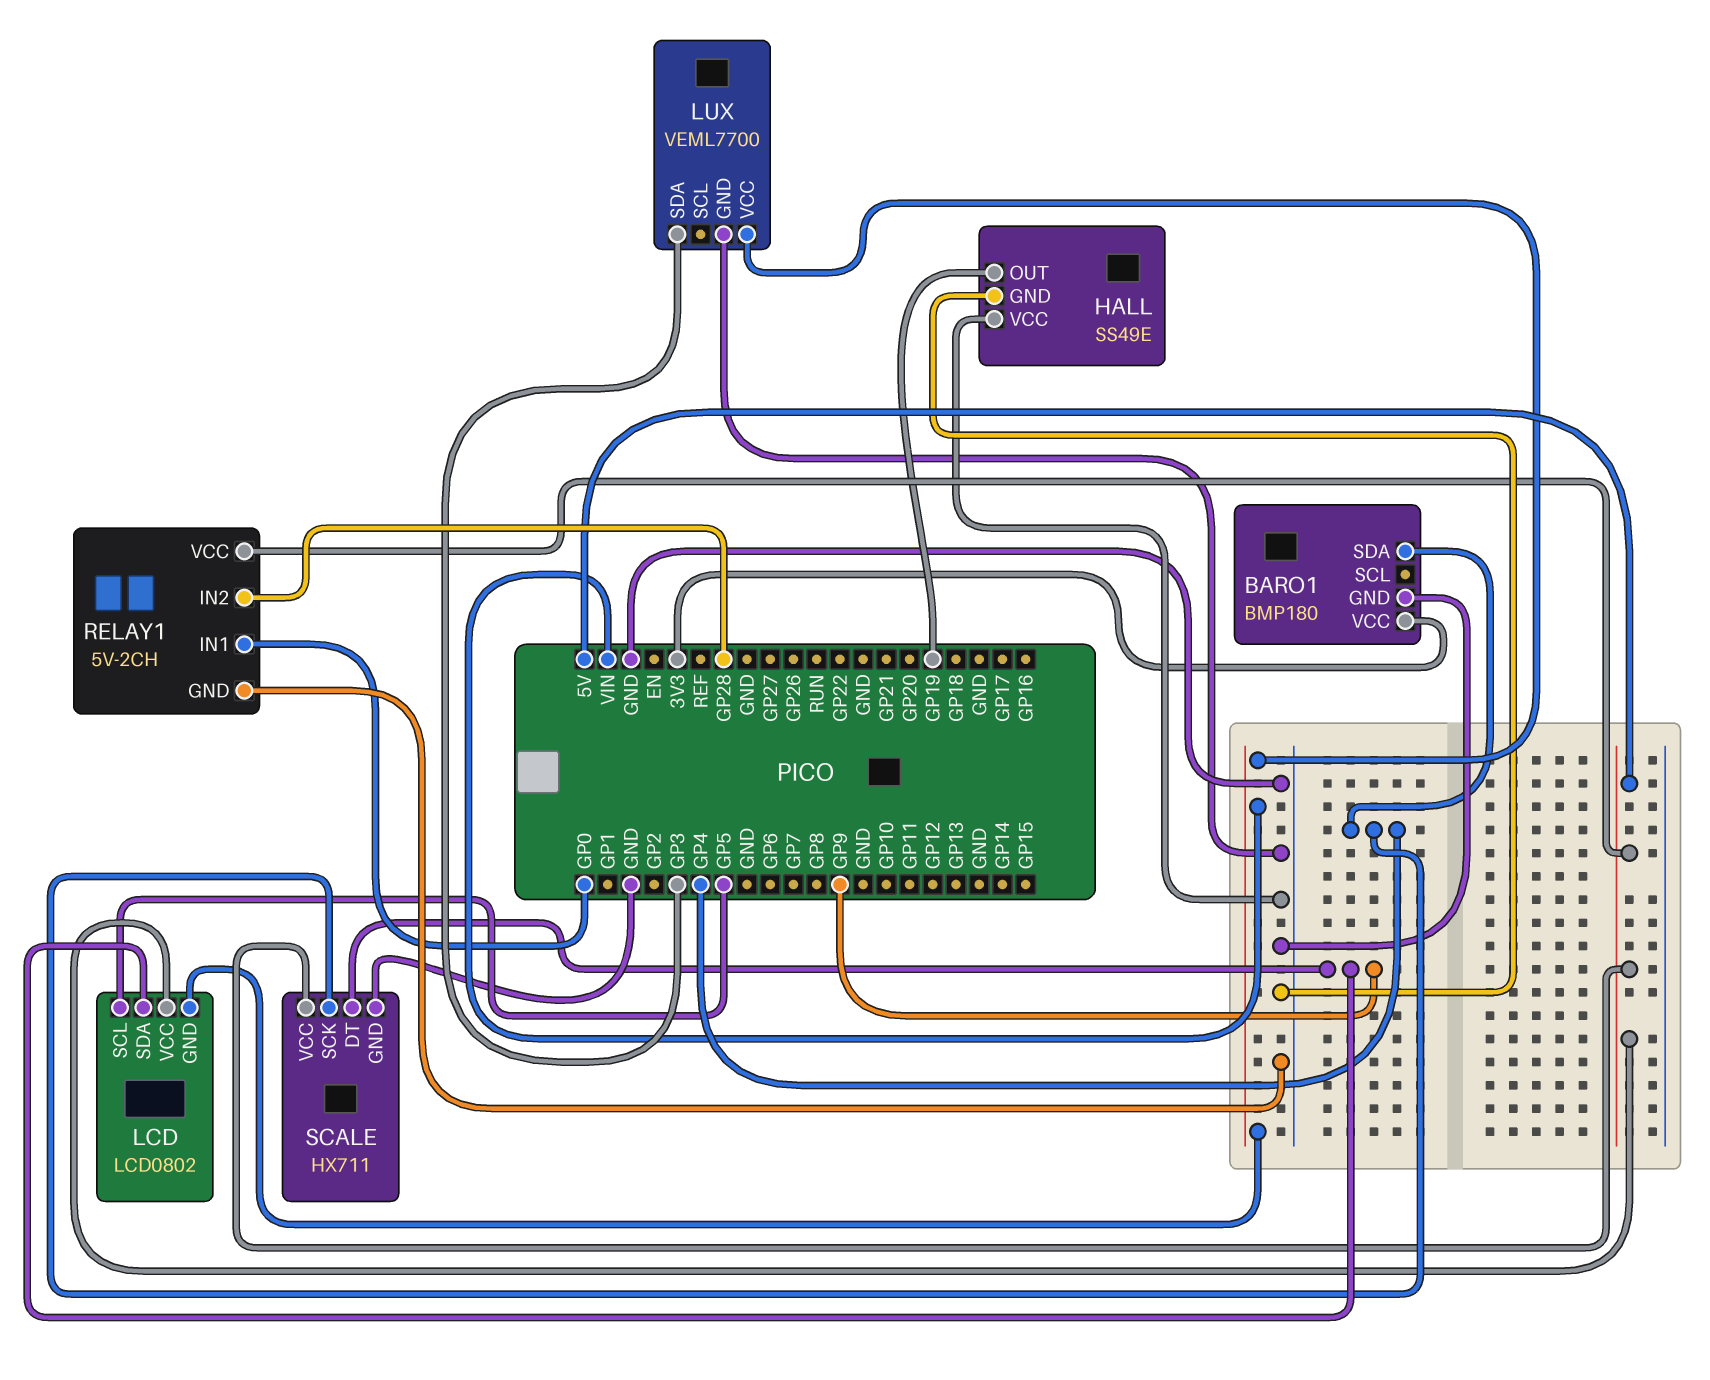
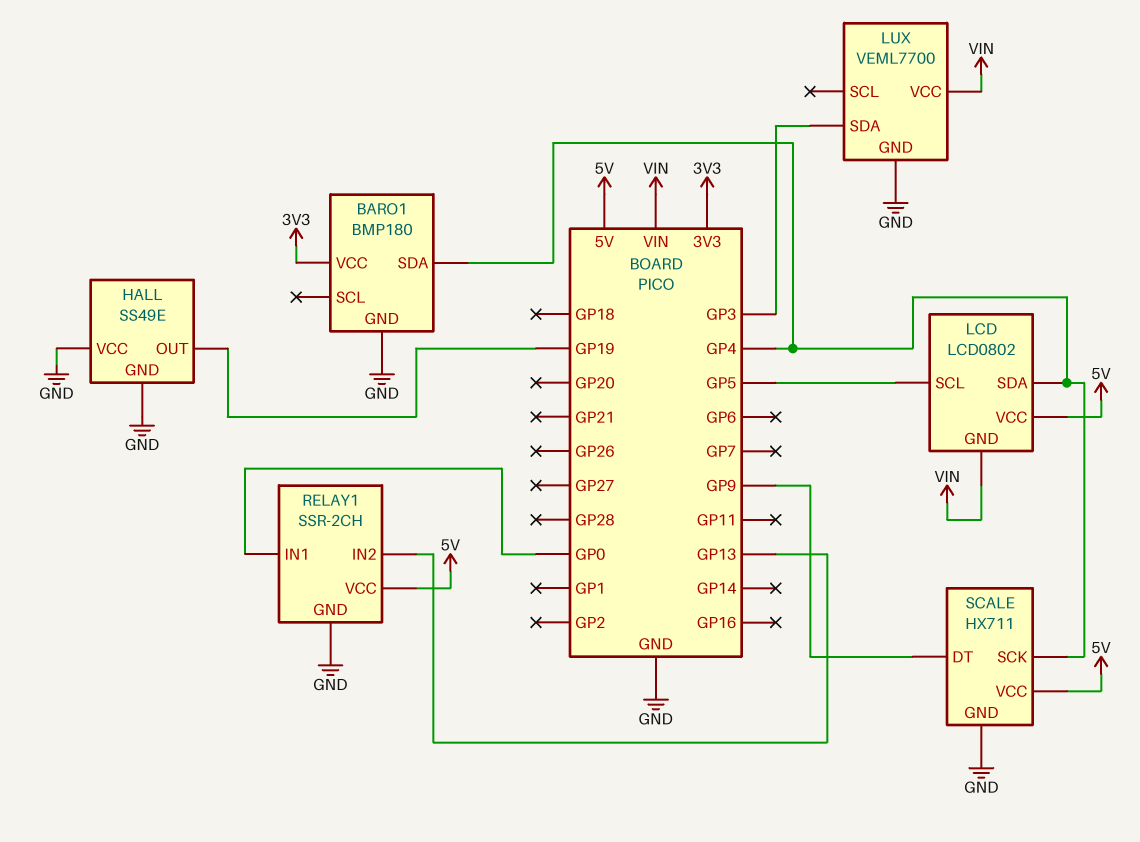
LCD pin SDA: GP9 -> GP4
RELAY1: 5V-2CH -> SSR-2CH
RELAY1 pin IN2: GP28 -> GP13

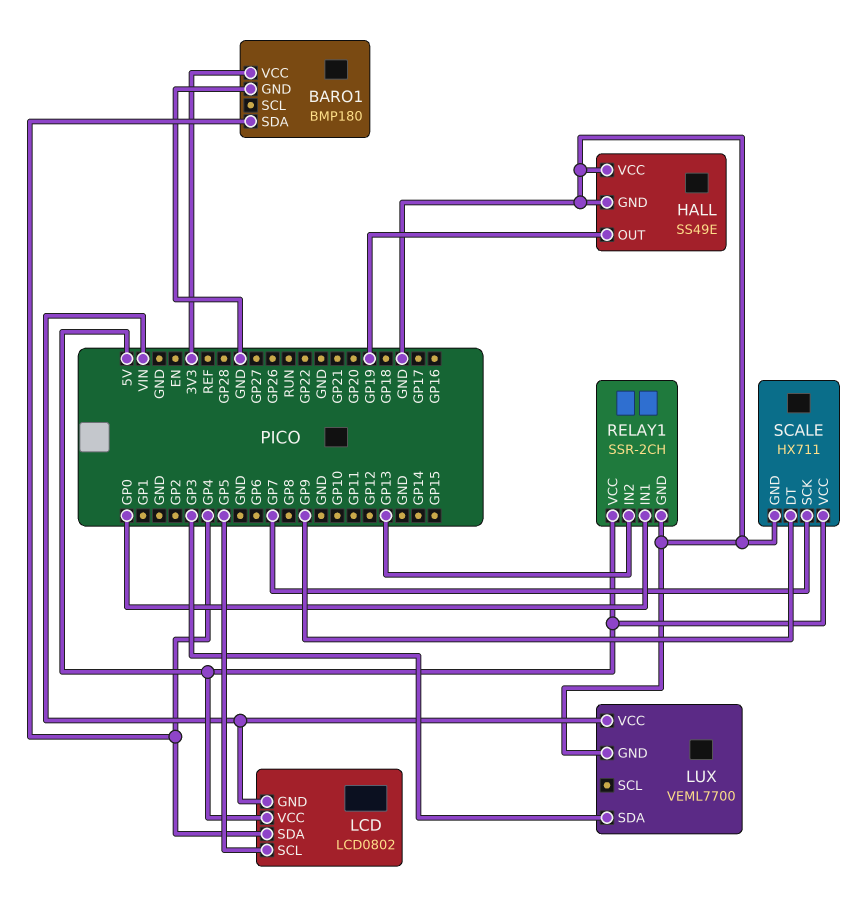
SCALE pin SCK: GP4 -> GP7

